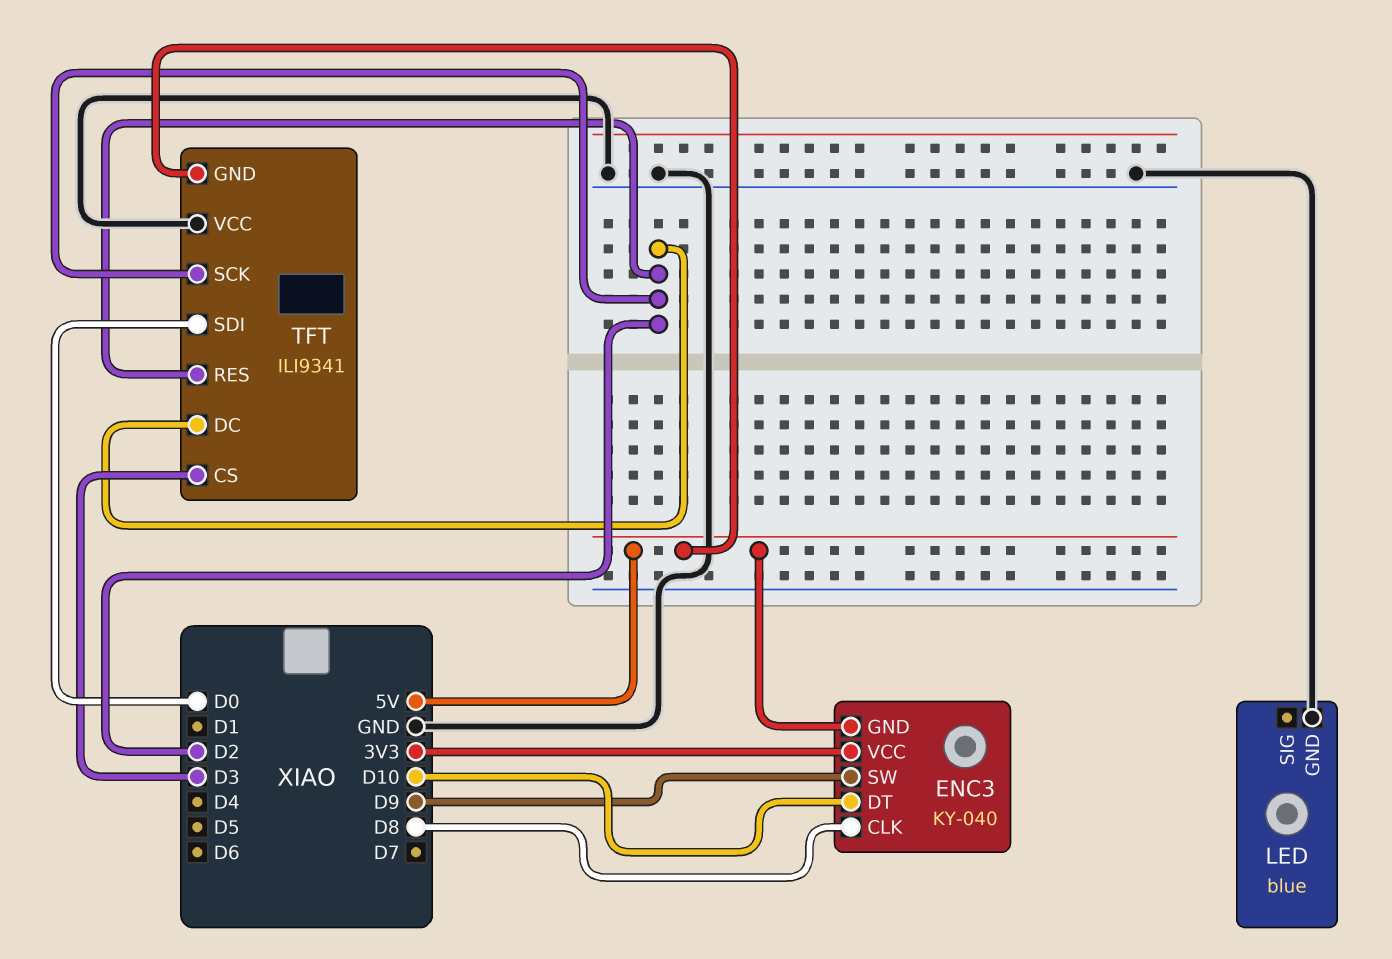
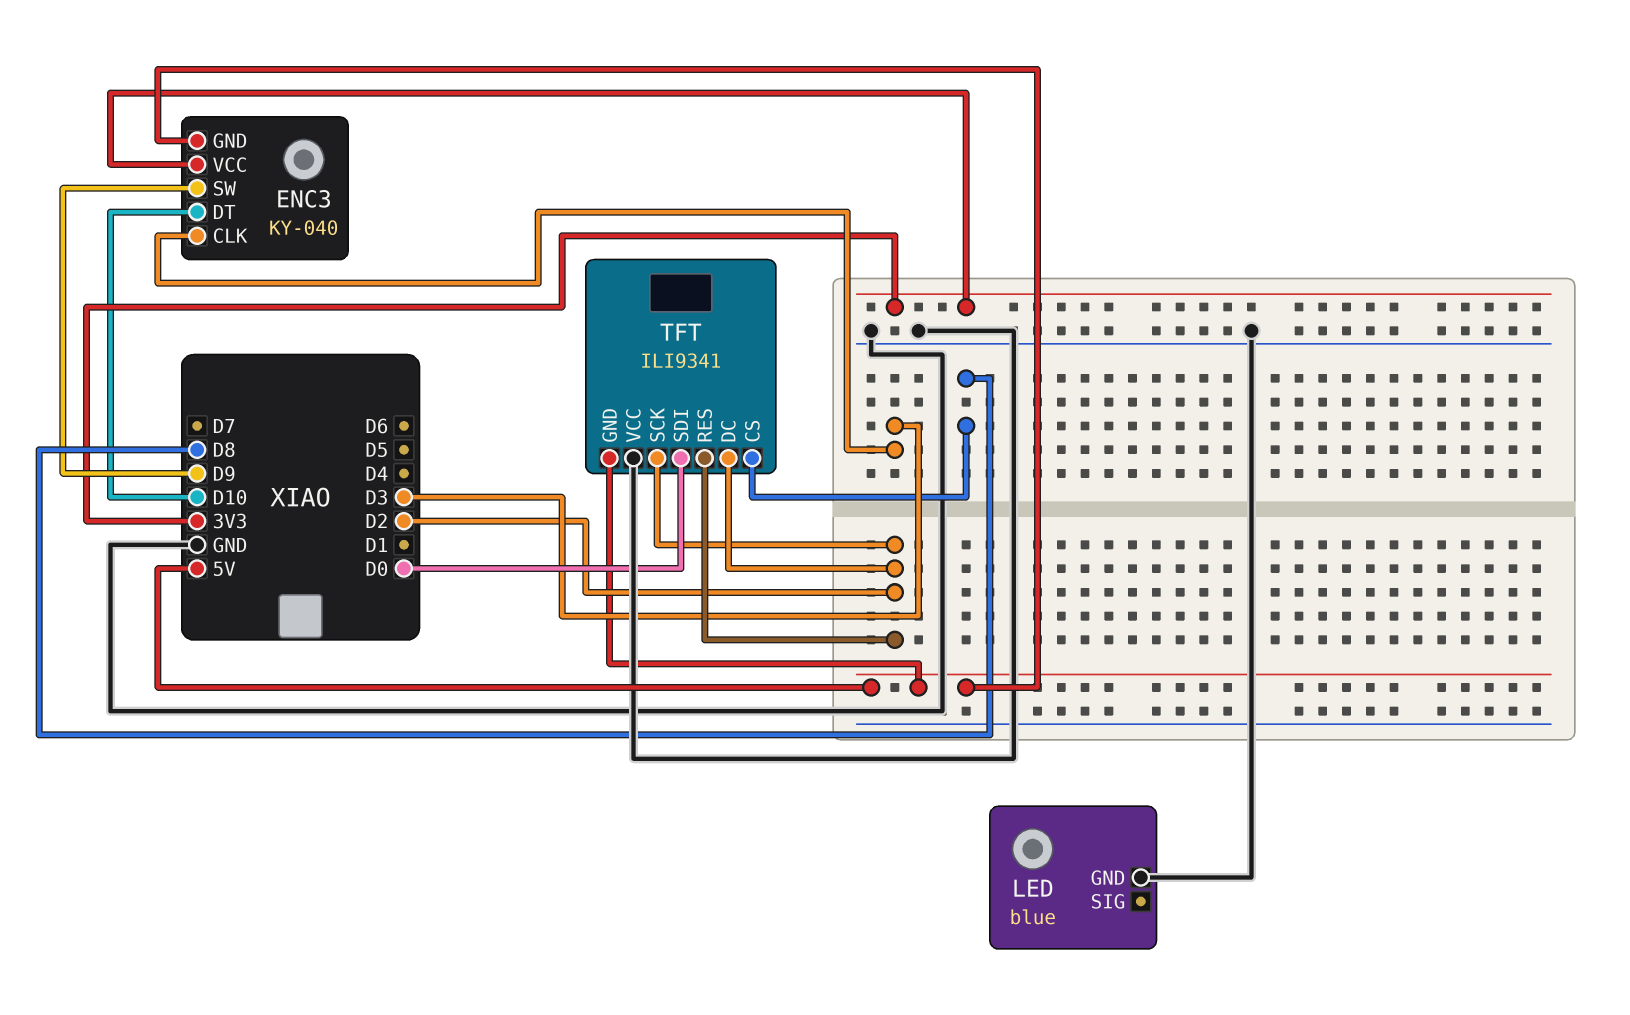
ENC3 pin CLK: D8 -> D3
TFT pin CS: D3 -> D8

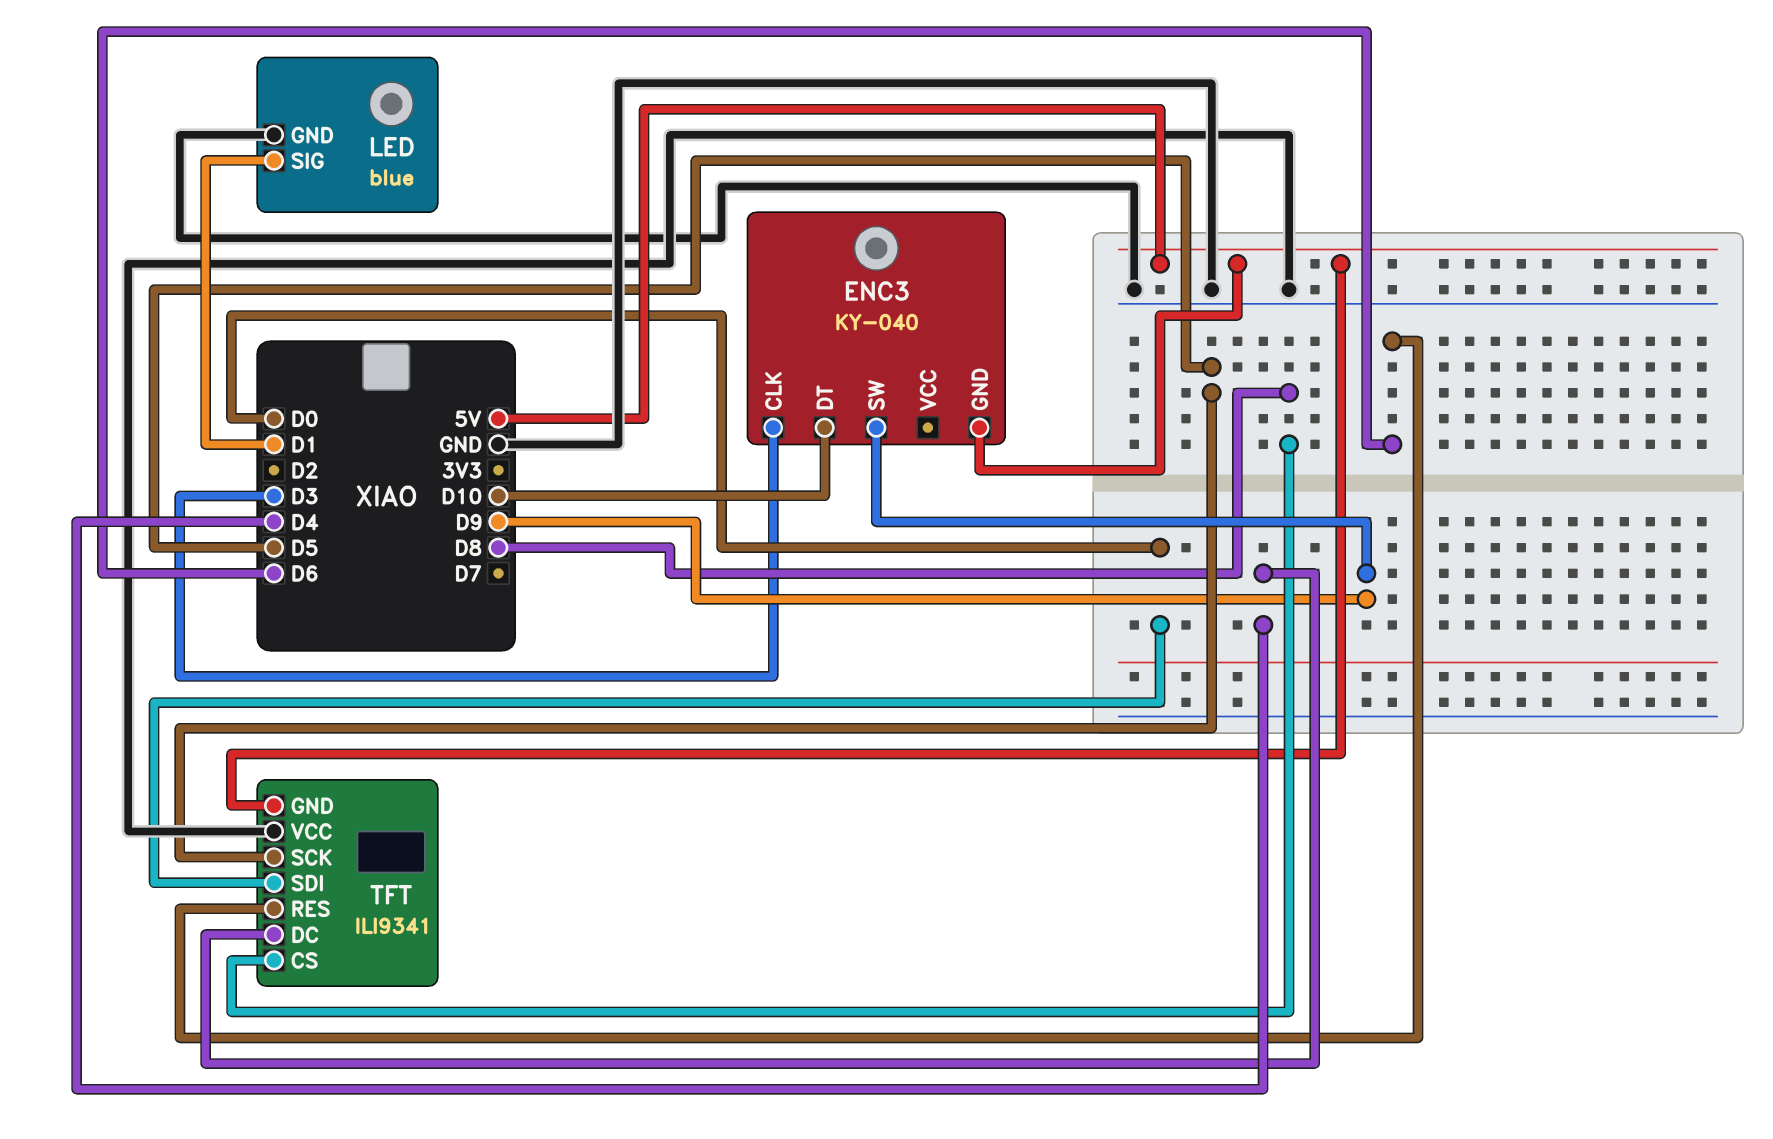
ENC3 pin VCC: 3V3 -> none
LED pin SIG: none -> D1
TFT pin DC: D2 -> D4
TFT pin RES: D2 -> D6
TFT pin SCK: D2 -> D5

